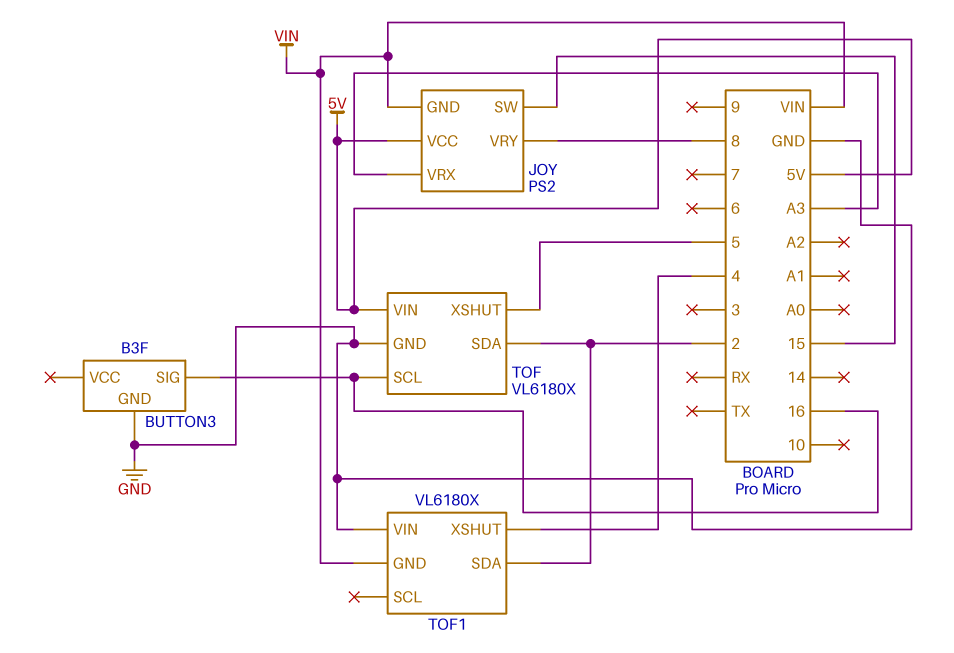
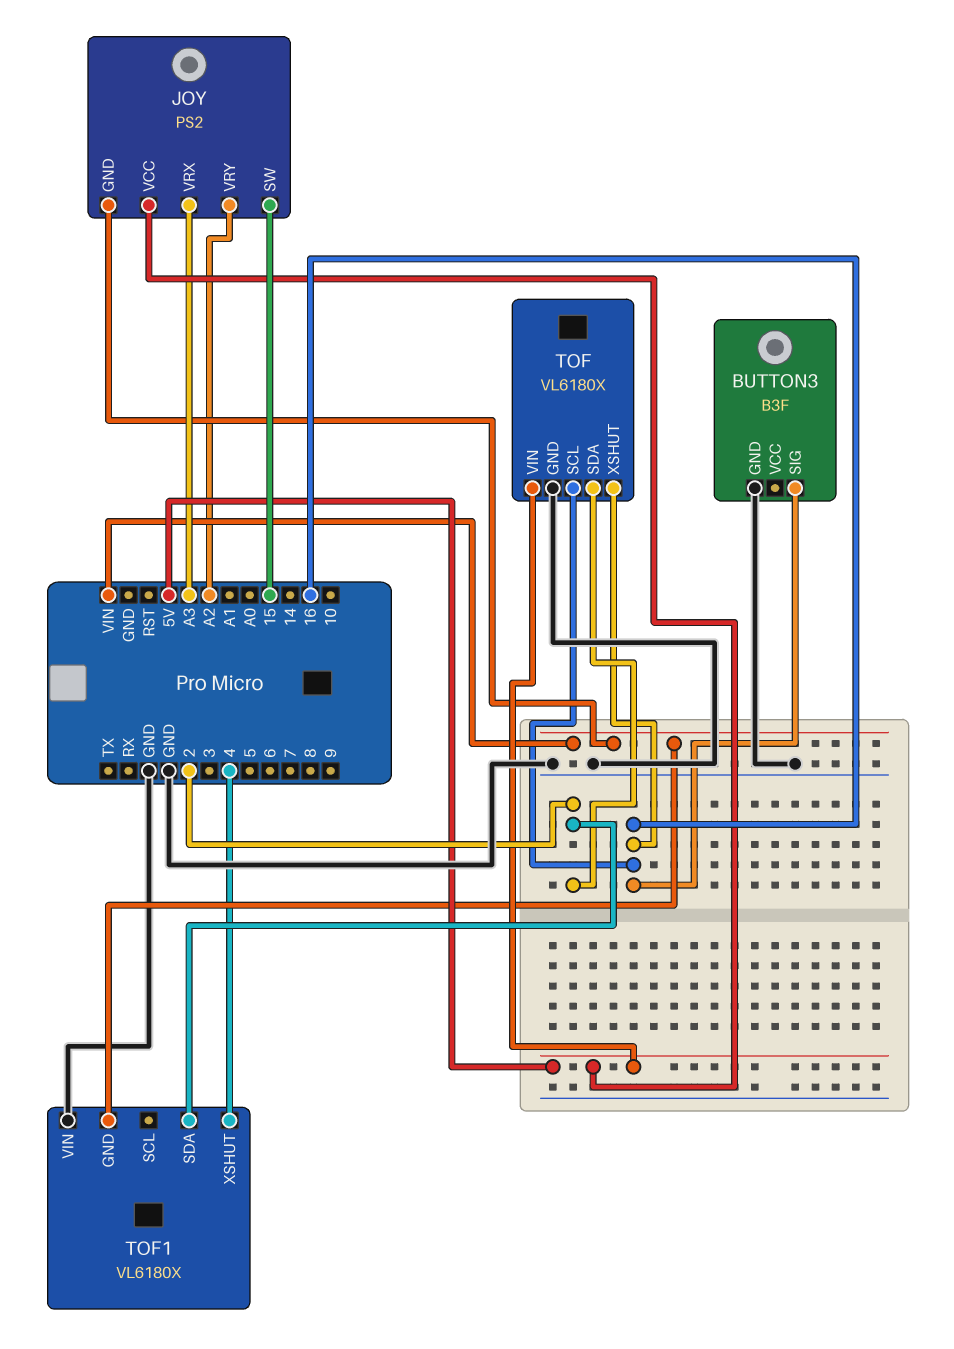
JOY pin VRY: 8 -> A2
TOF pin XSHUT: 5 -> 16

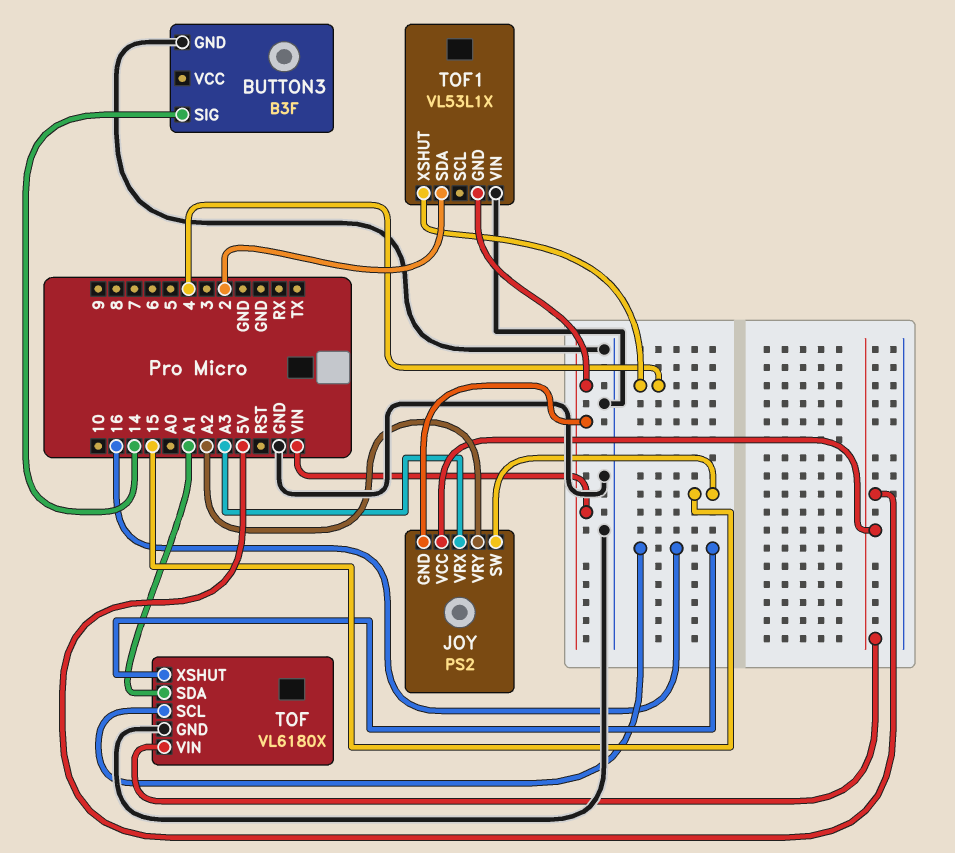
BUTTON3 pin SIG: 16 -> 14
TOF pin SDA: 2 -> A1
TOF1: VL6180X -> VL53L1X

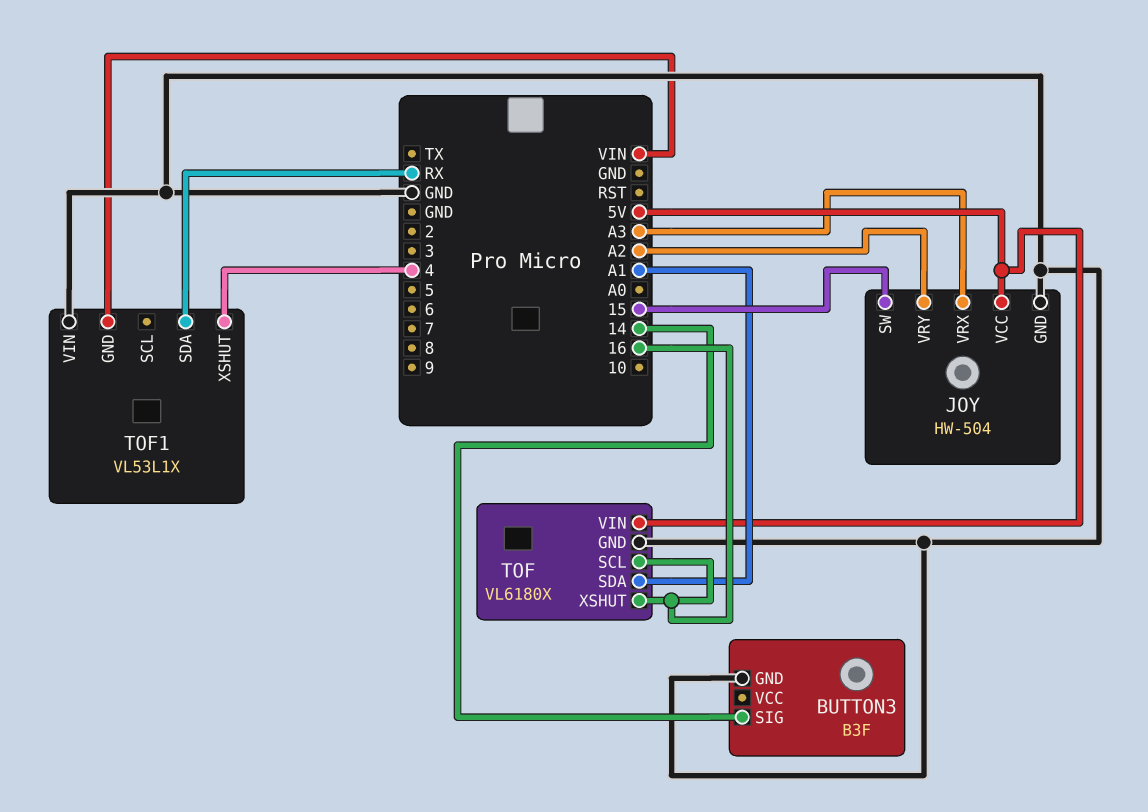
JOY: PS2 -> HW-504
JOY pin GND: VIN -> GND
TOF1 pin SDA: 2 -> RX

